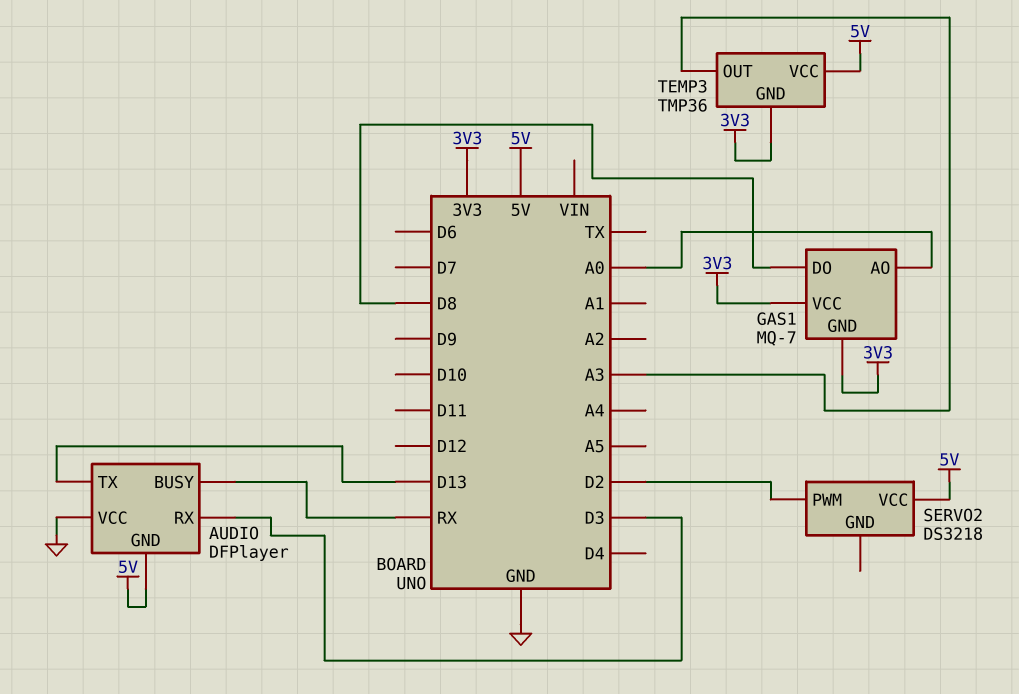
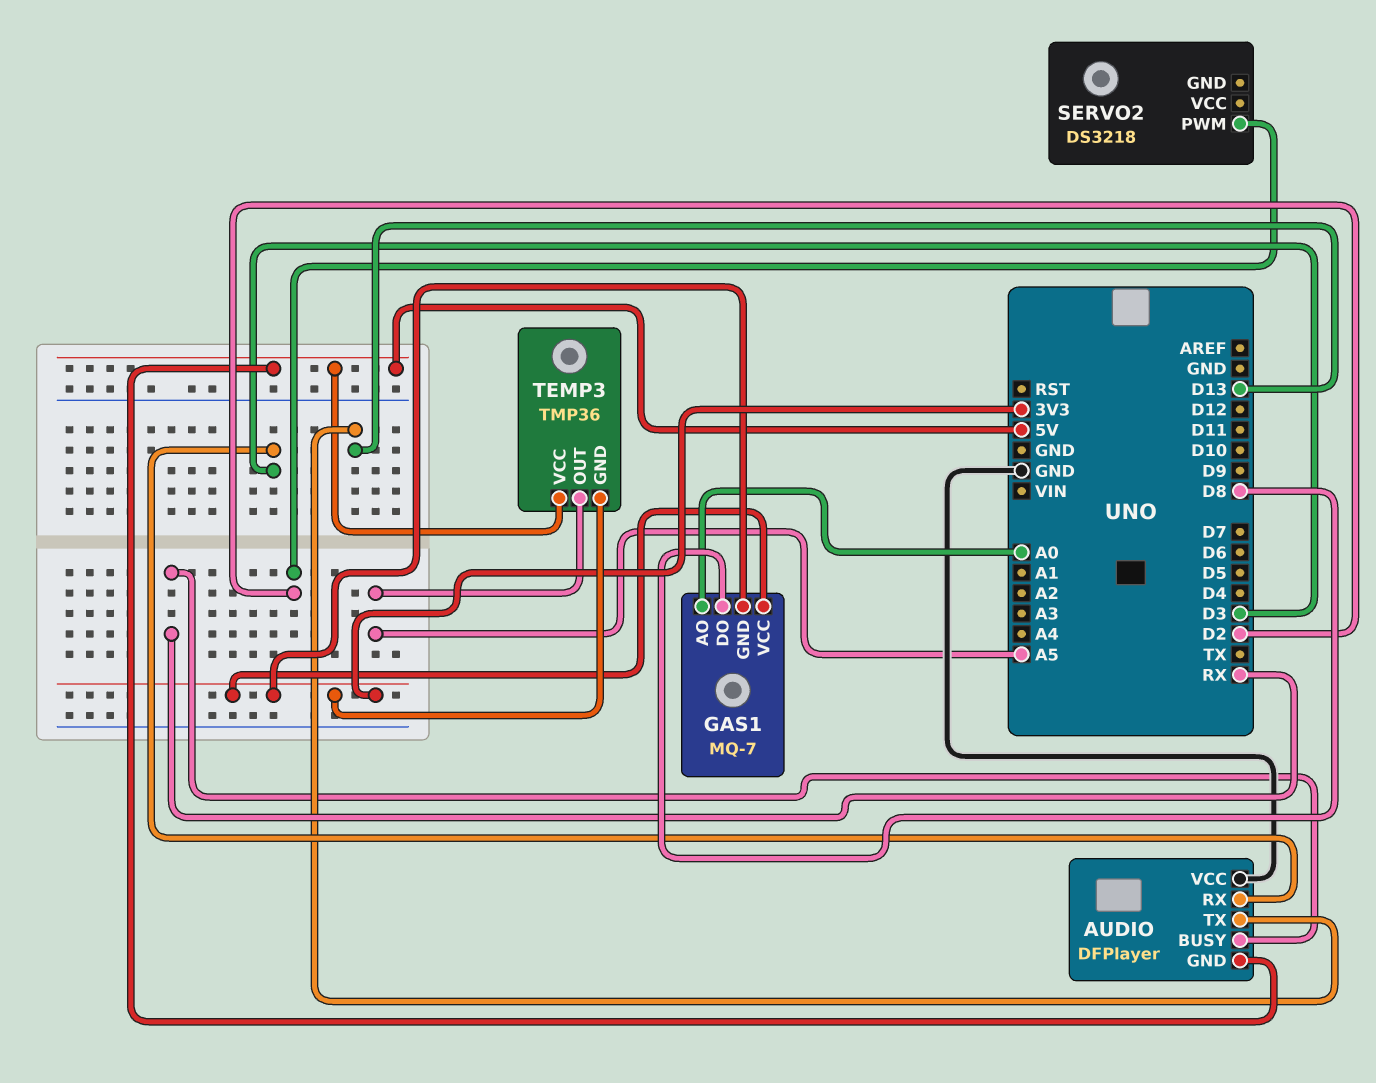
SERVO2 pin VCC: 5V -> none
TEMP3 pin OUT: A3 -> A5

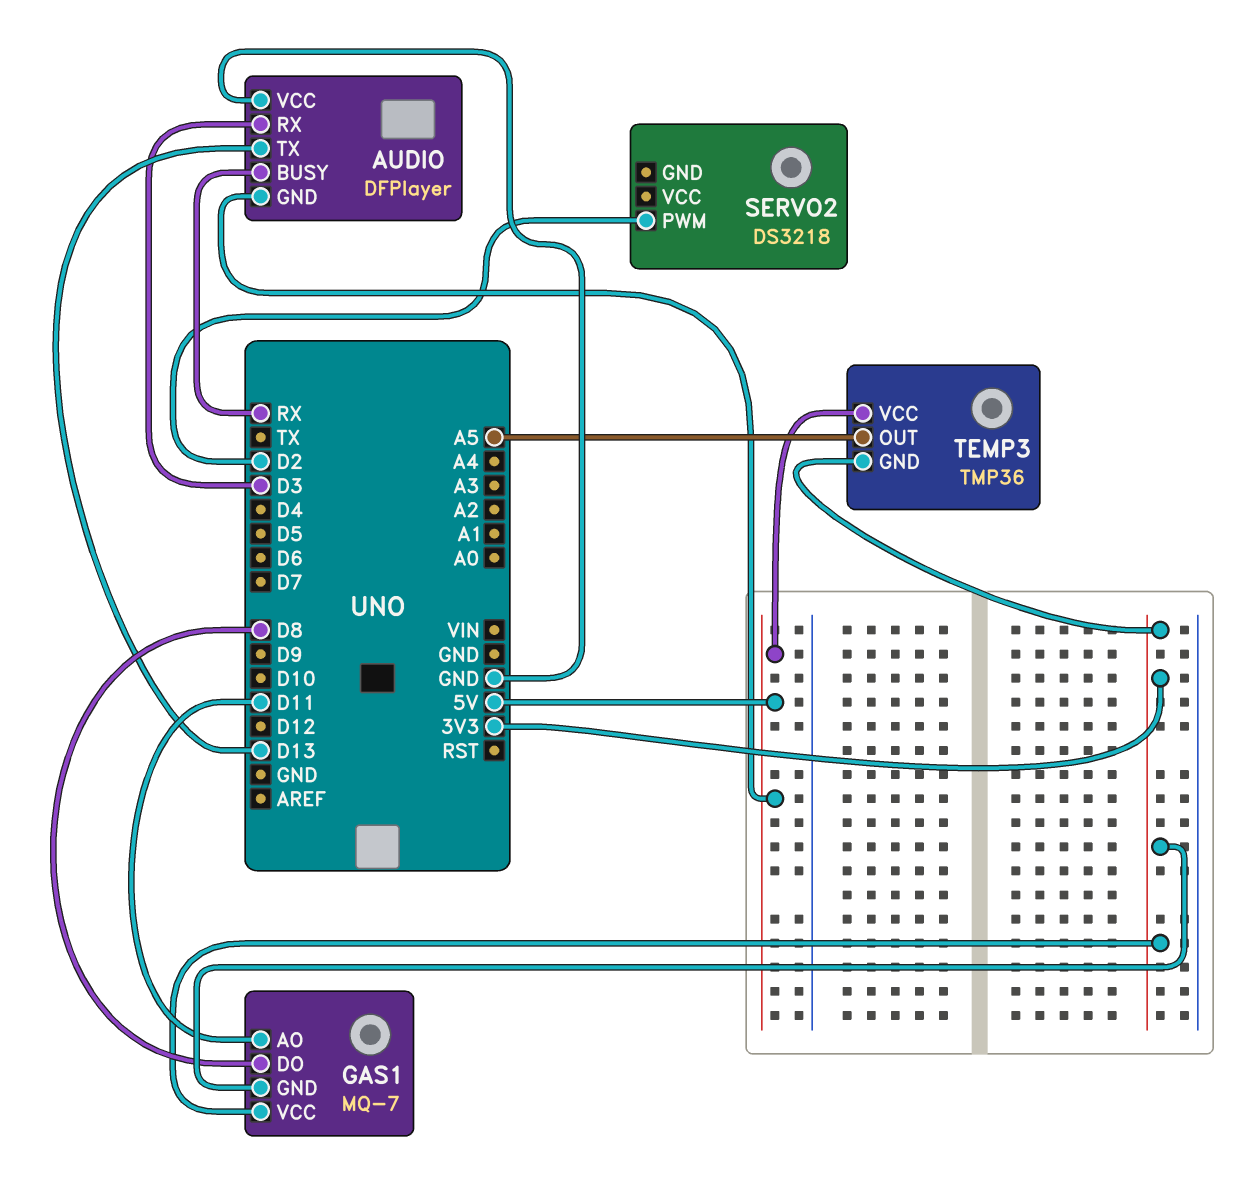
GAS1 pin AO: A0 -> D11

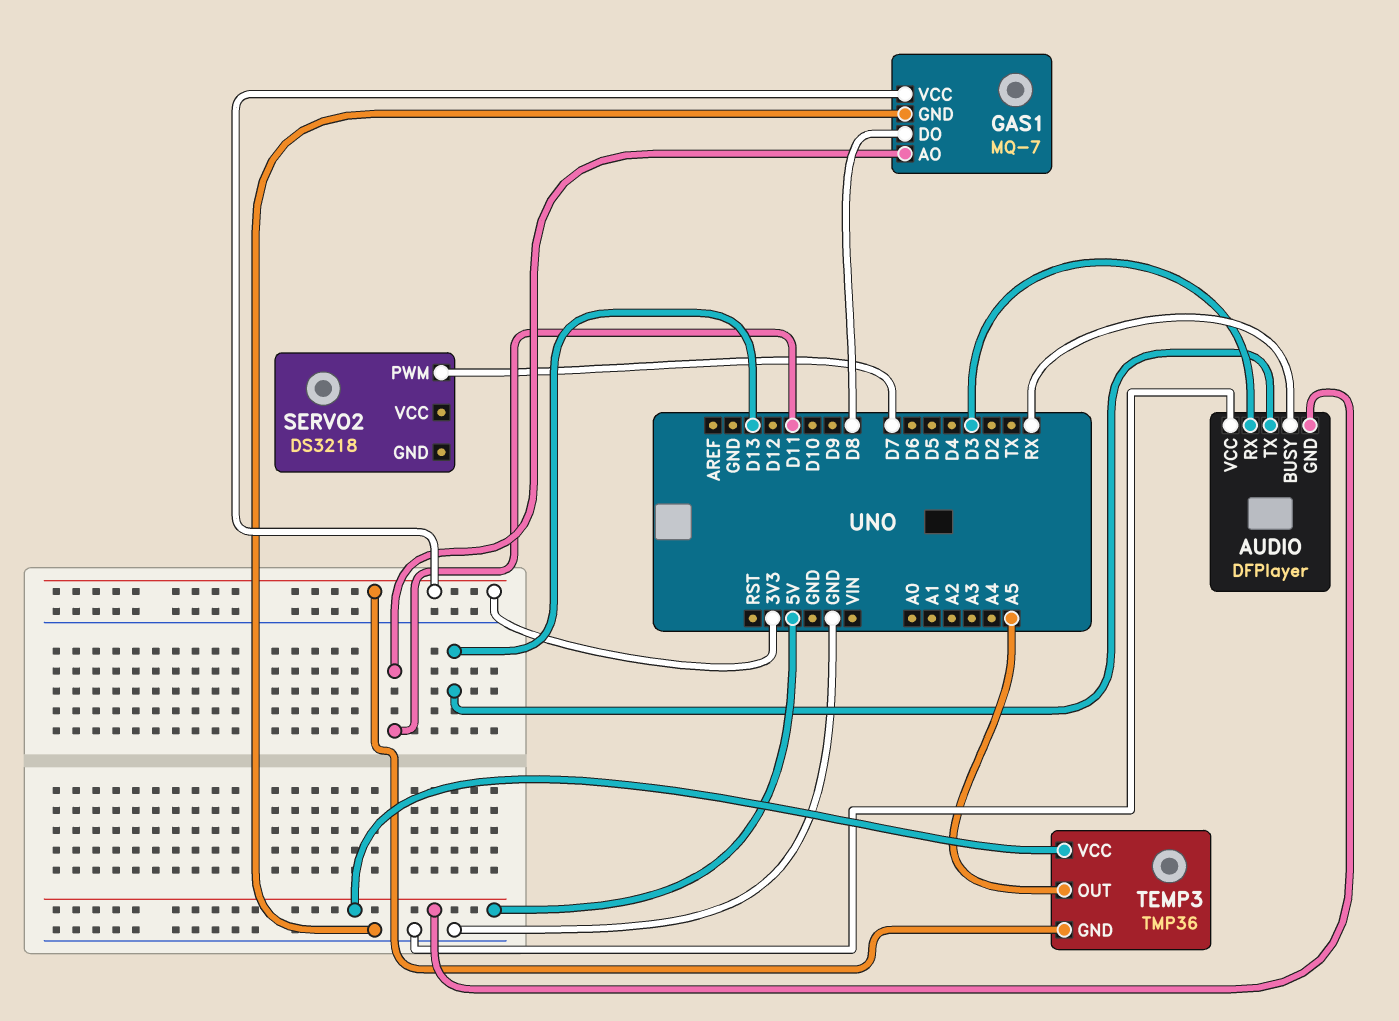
GAS1 pin GND: 3V3 -> GND
SERVO2 pin PWM: D2 -> D7

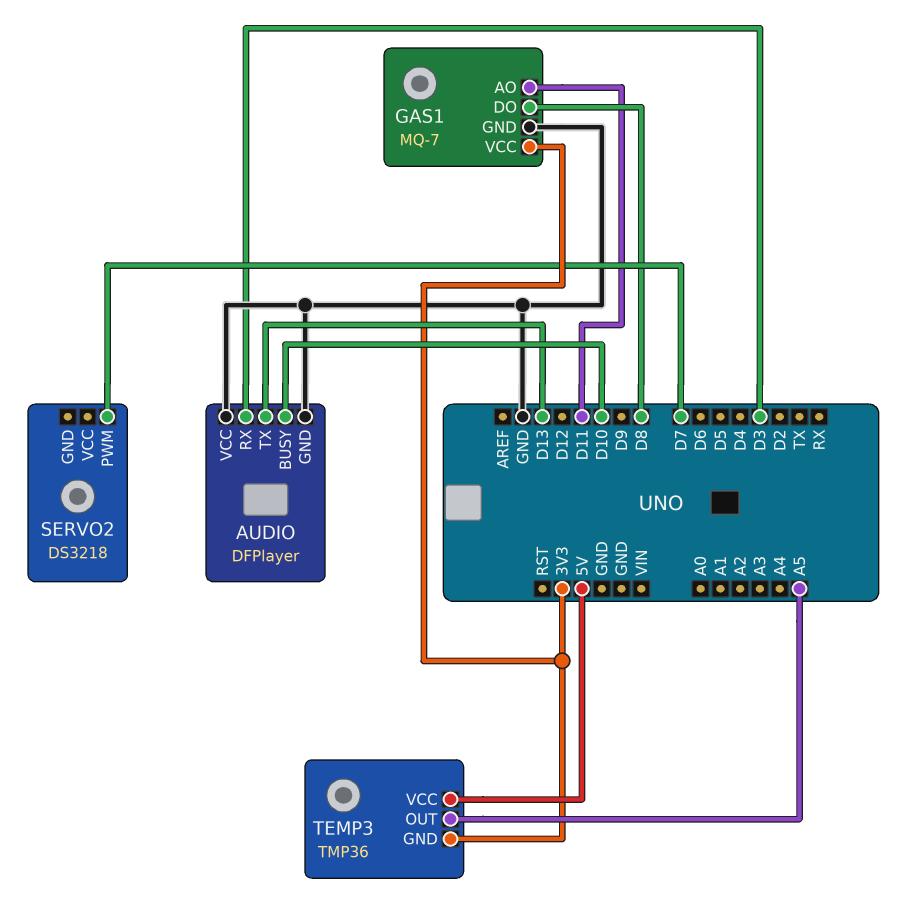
AUDIO pin BUSY: RX -> D10
AUDIO pin GND: 5V -> GND

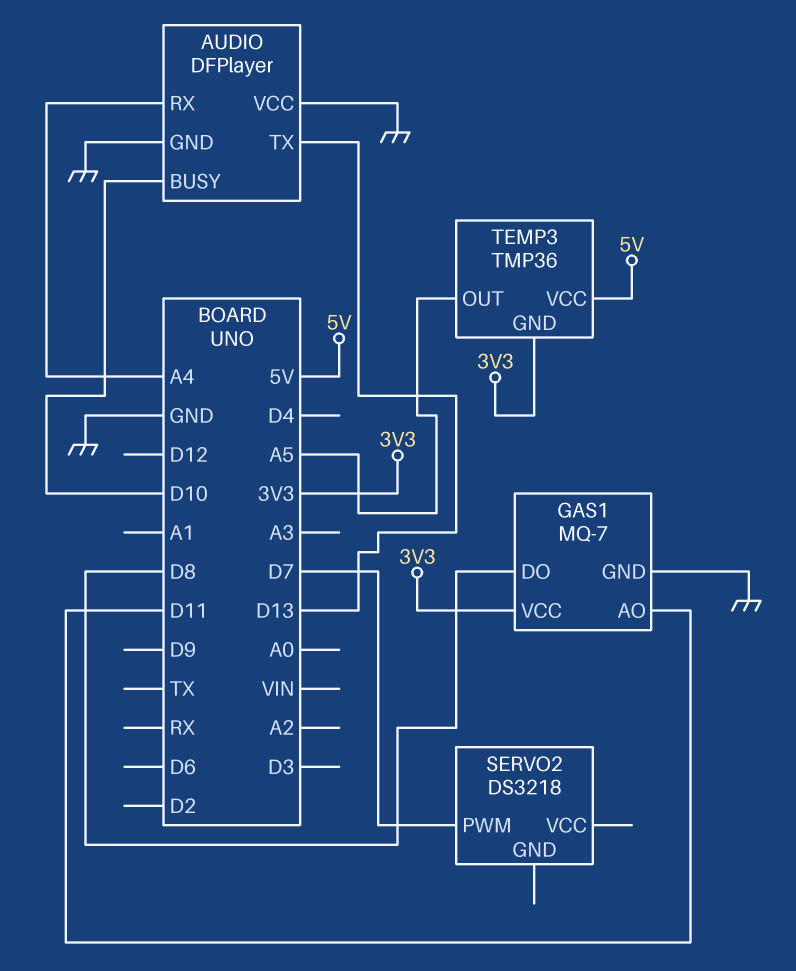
AUDIO pin RX: D3 -> A4

